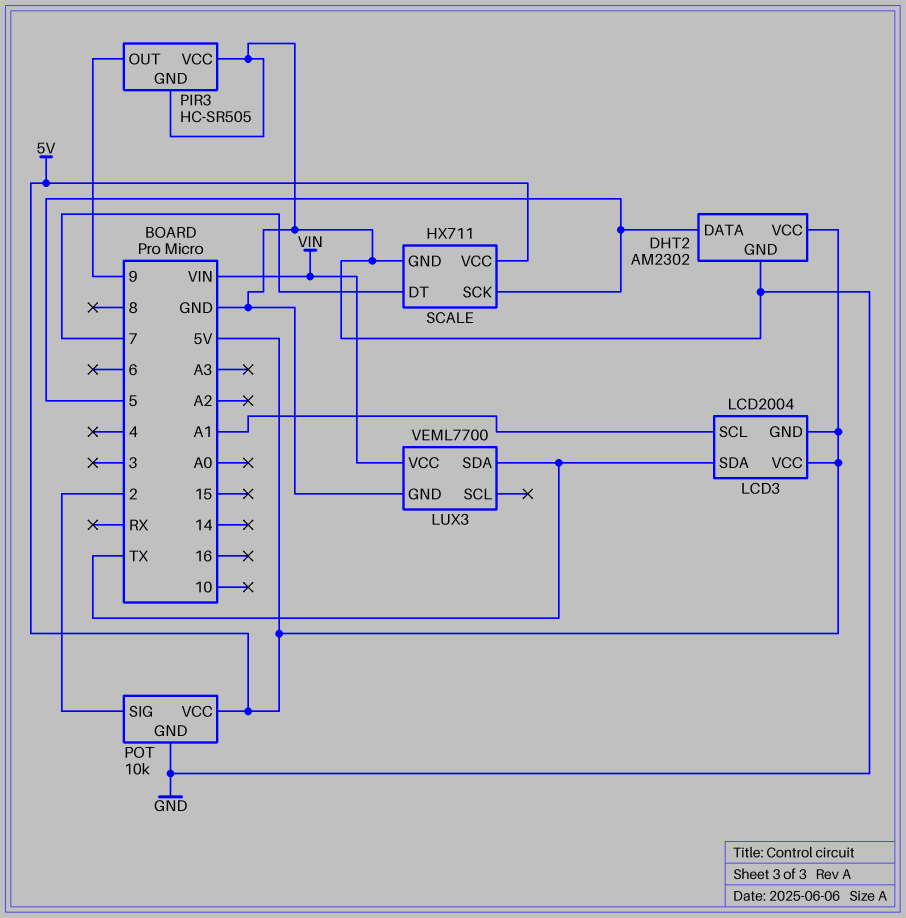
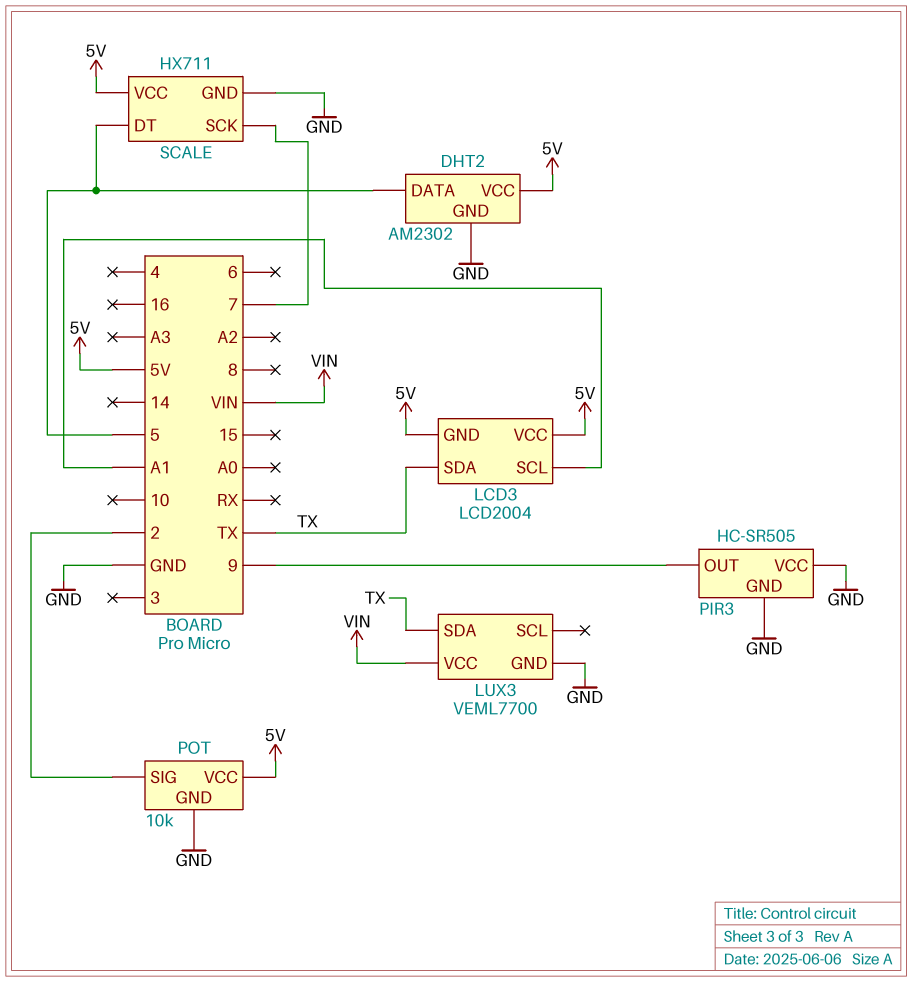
SCALE pin DT: 7 -> 5
SCALE pin SCK: 5 -> 7

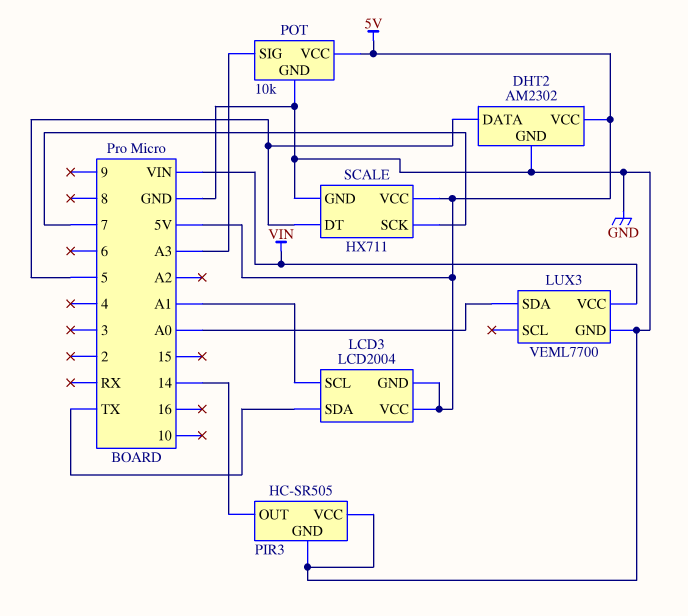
LUX3 pin SDA: TX -> A0
PIR3 pin OUT: 9 -> 14
POT pin SIG: 2 -> A3

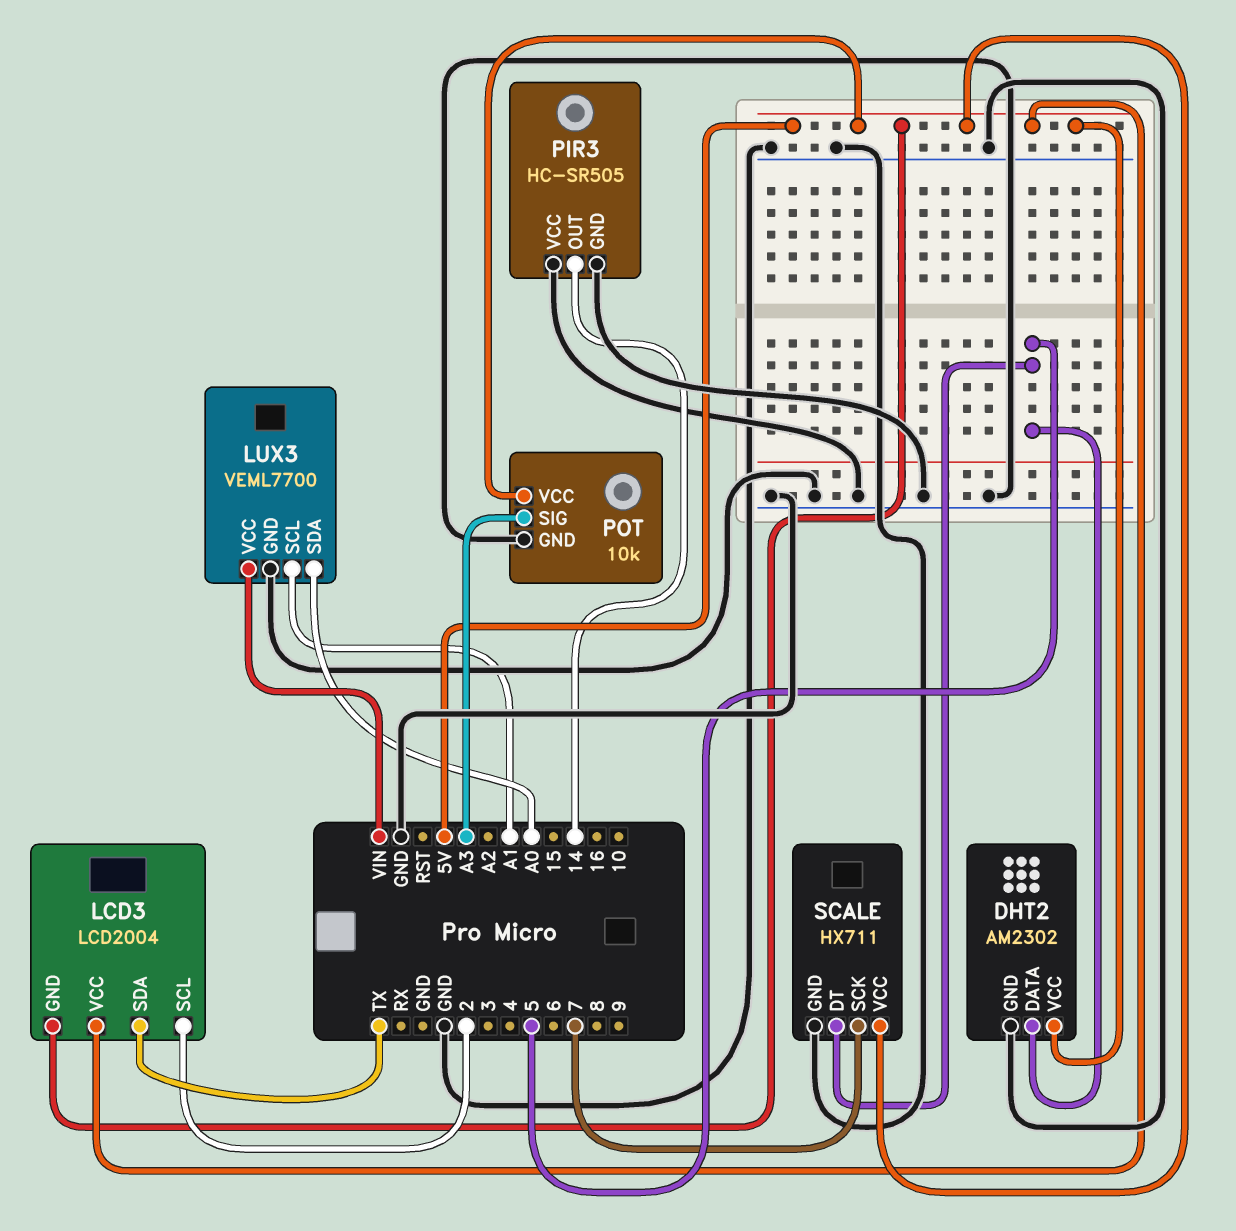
LCD3 pin SCL: A1 -> 2
LUX3 pin SCL: none -> A1

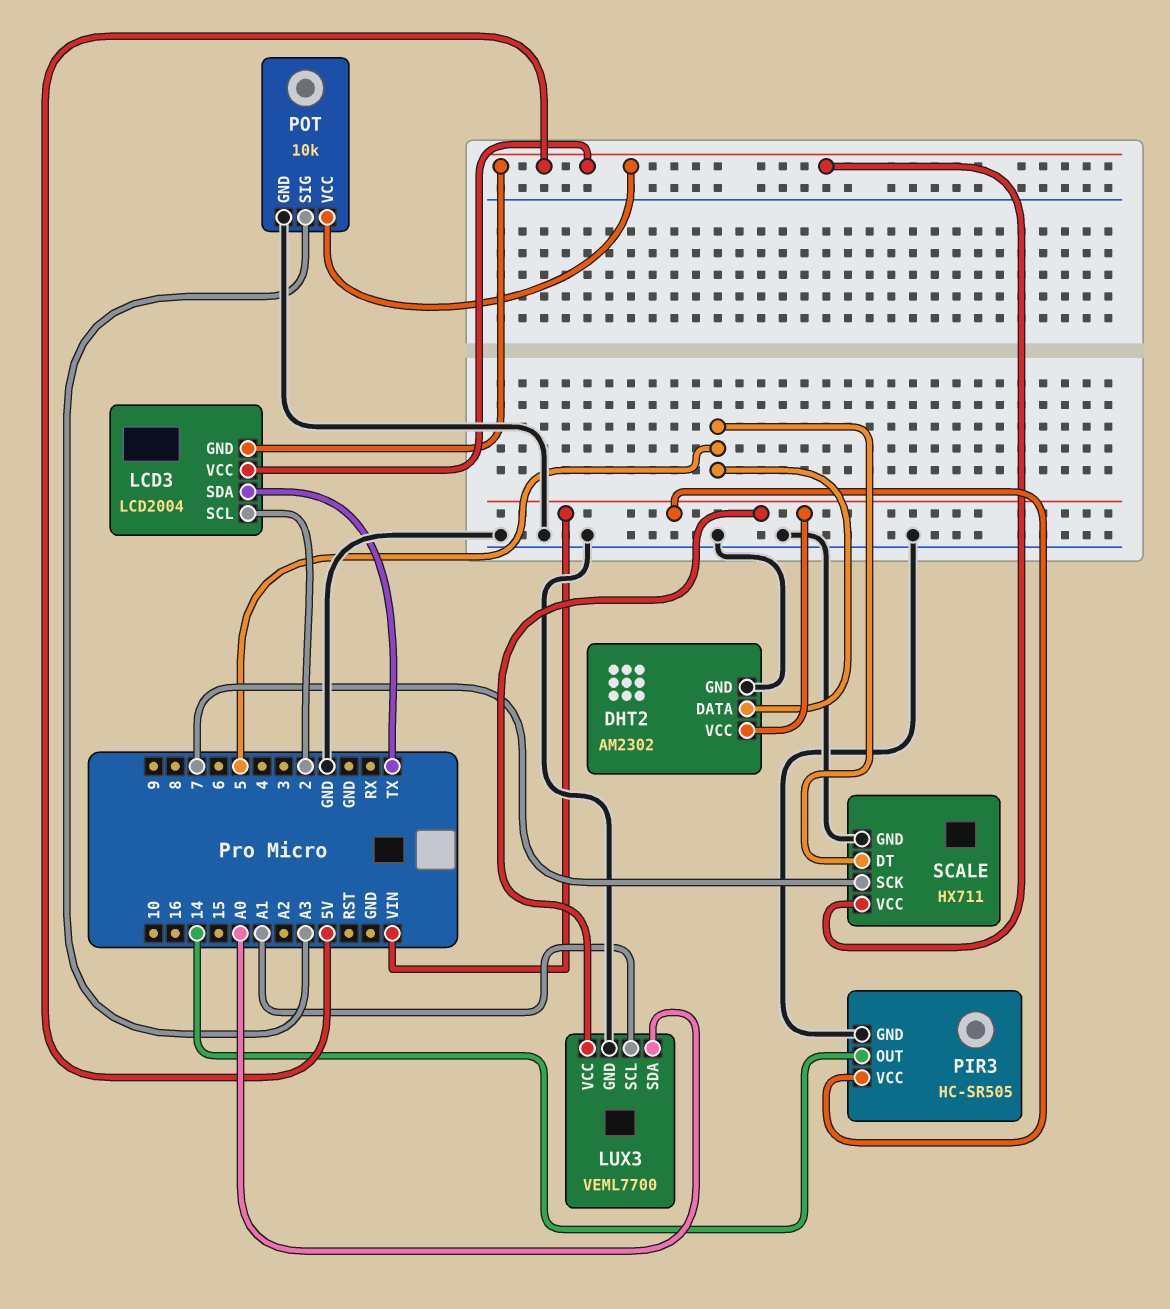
DHT2 pin VCC: 5V -> VIN
PIR3 pin VCC: GND -> VIN

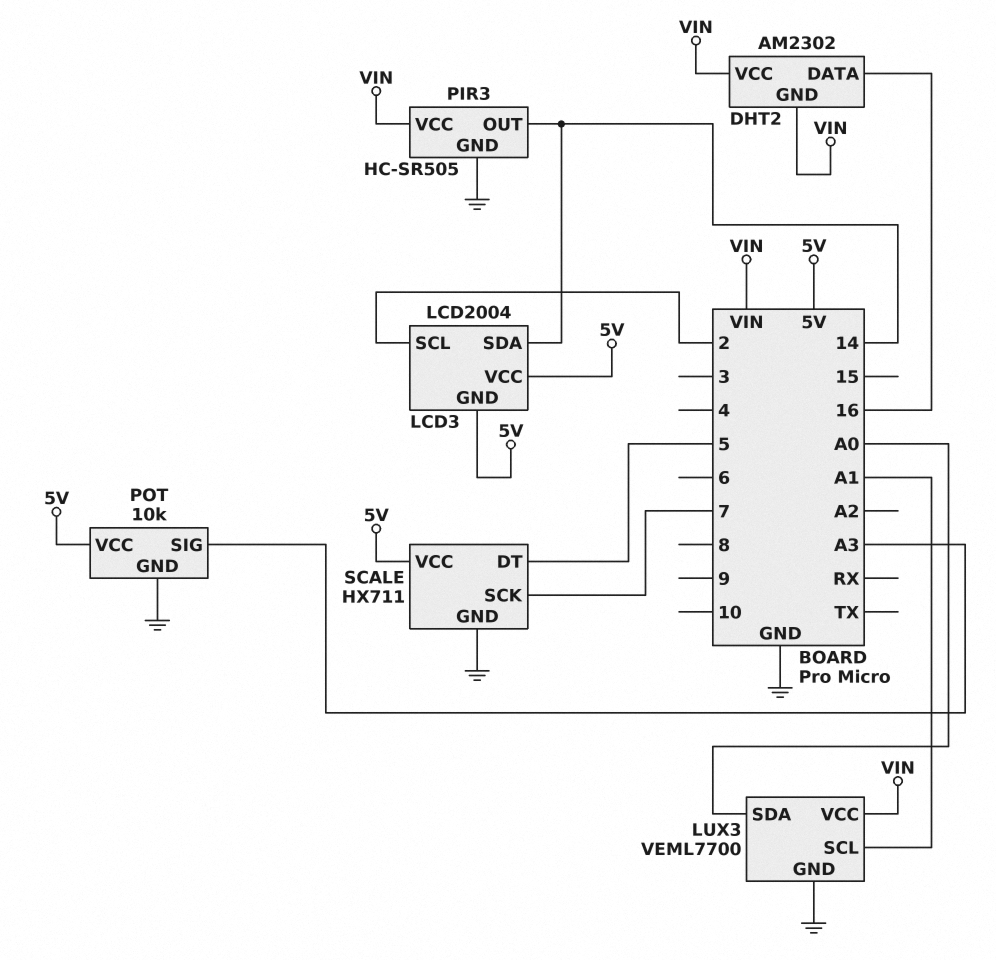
DHT2 pin DATA: 5 -> 16
DHT2 pin GND: GND -> VIN
LCD3 pin SDA: TX -> 14

